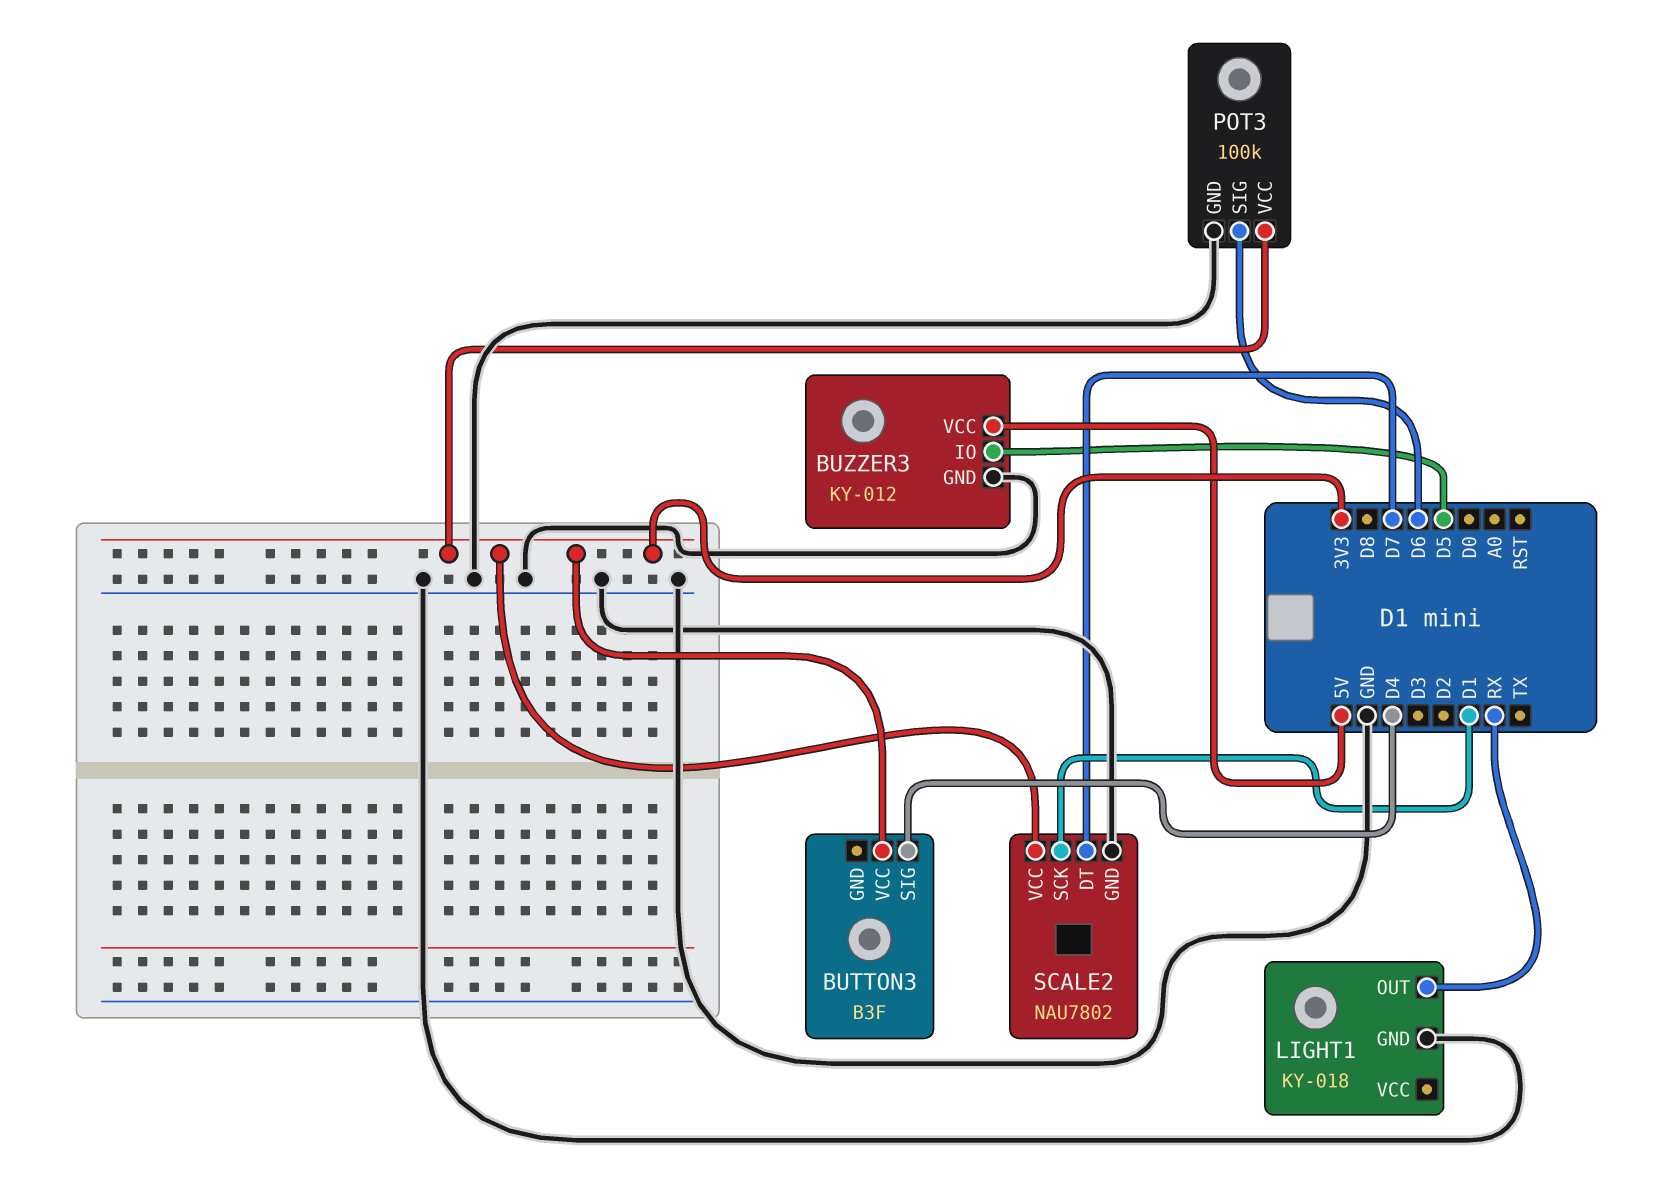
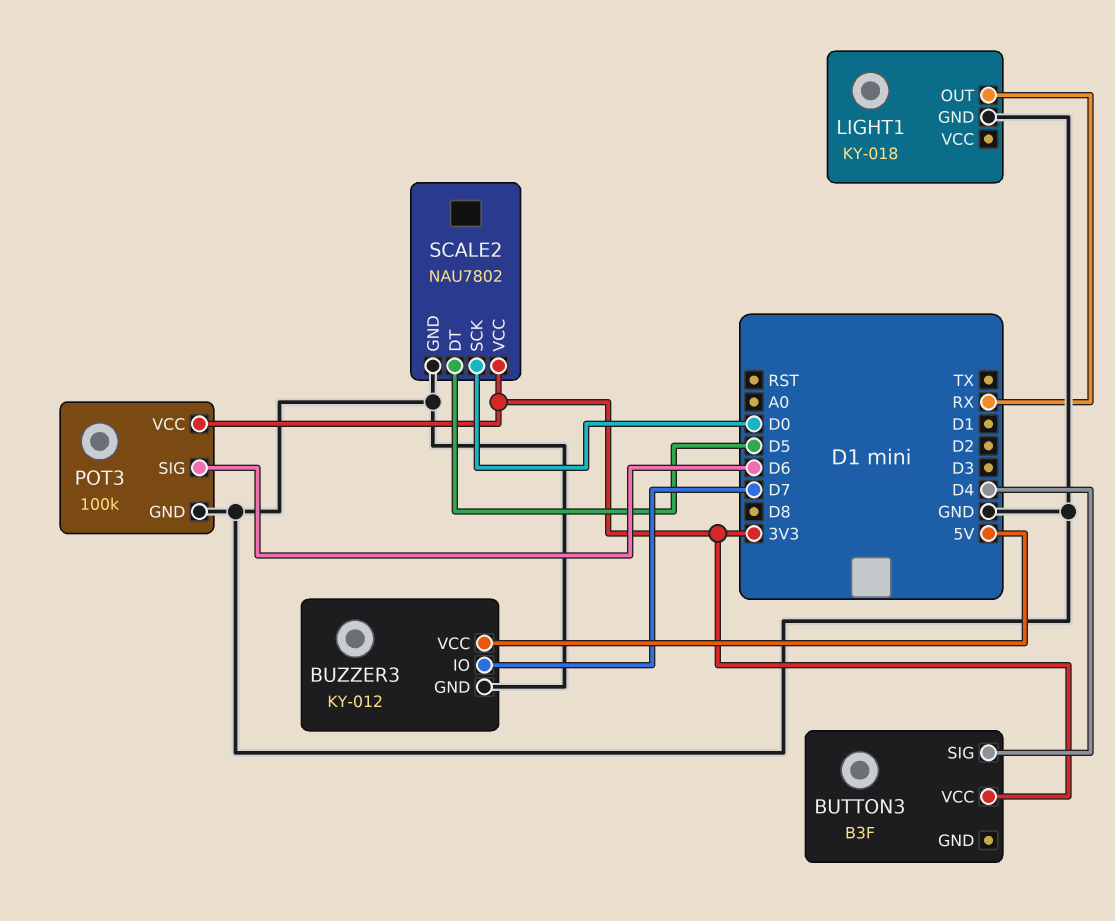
BUZZER3 pin IO: D5 -> D7
SCALE2 pin DT: D7 -> D5
SCALE2 pin SCK: D1 -> D0

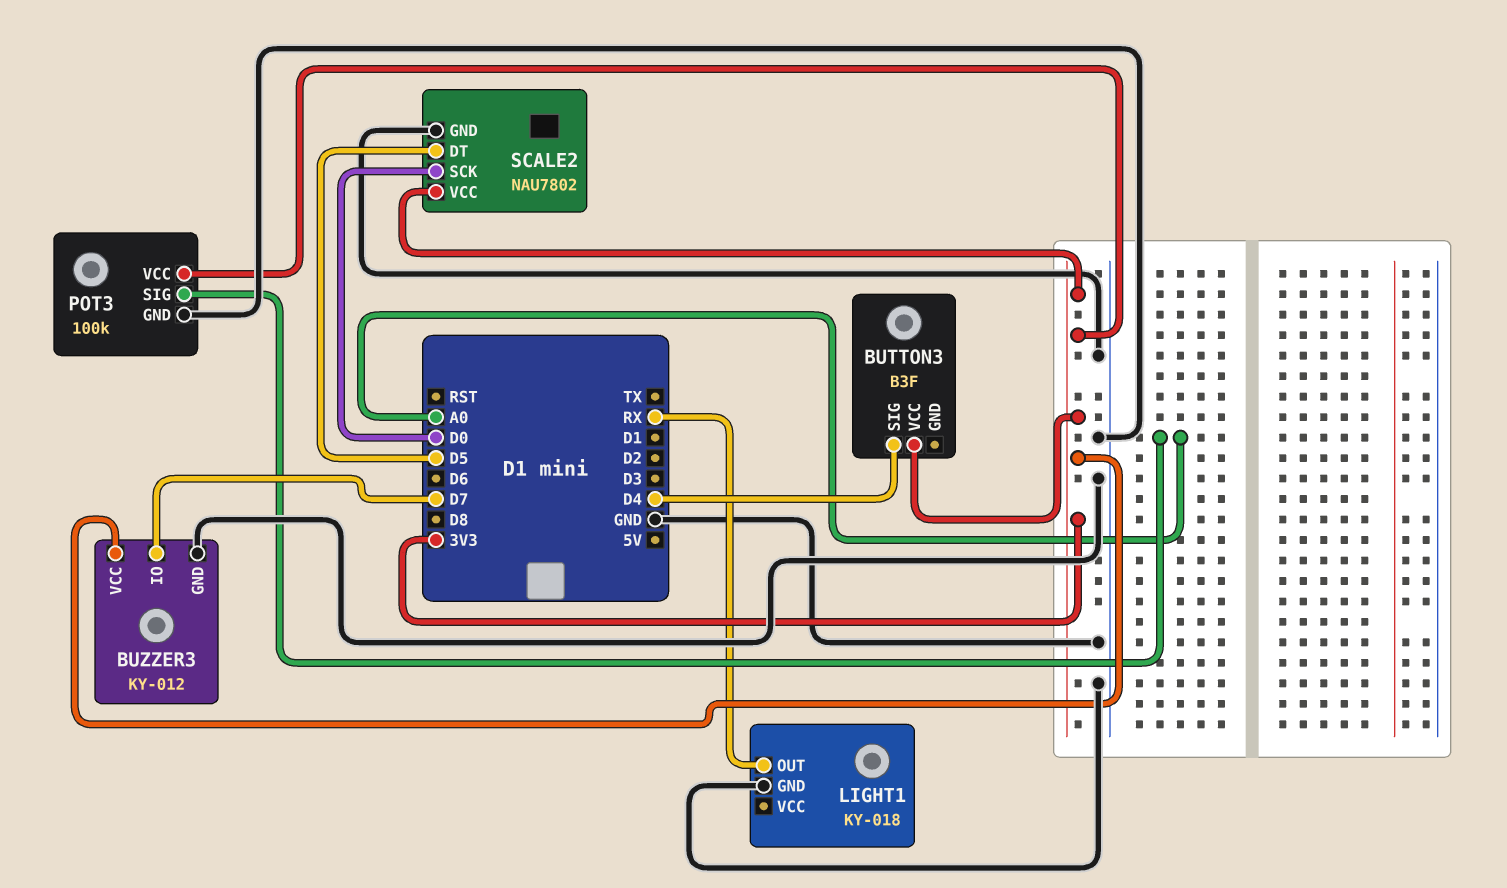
BUZZER3 pin VCC: 5V -> 3V3
POT3 pin SIG: D6 -> A0

